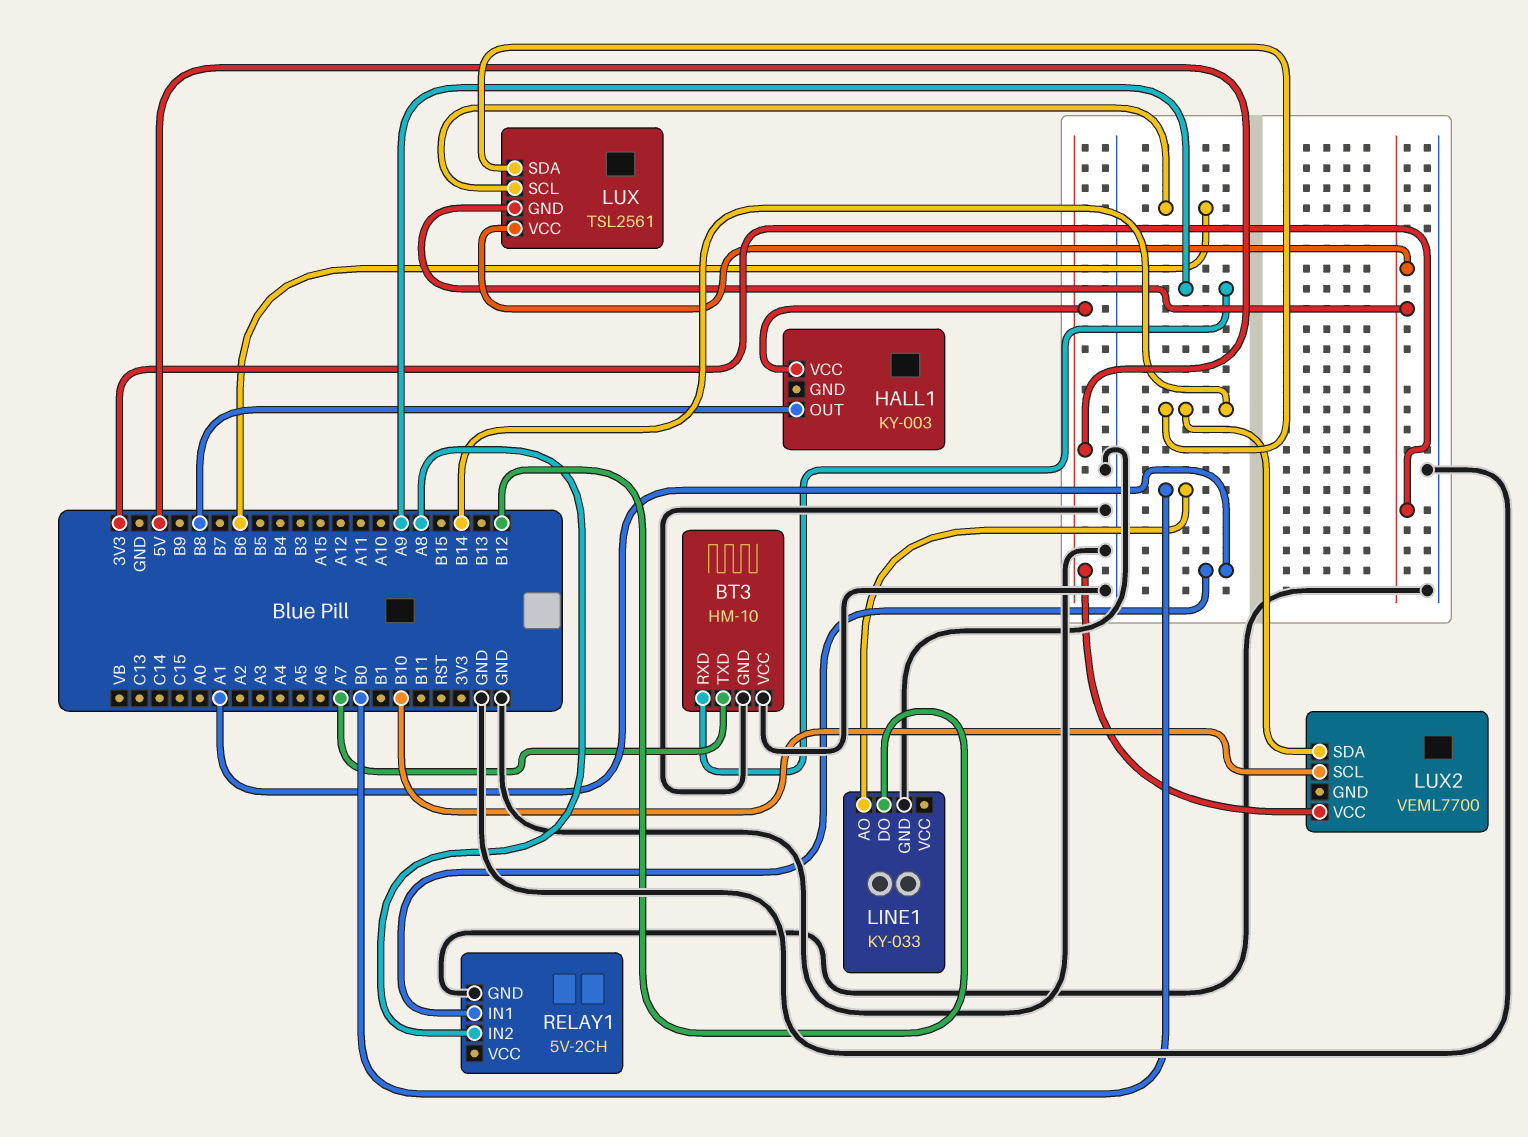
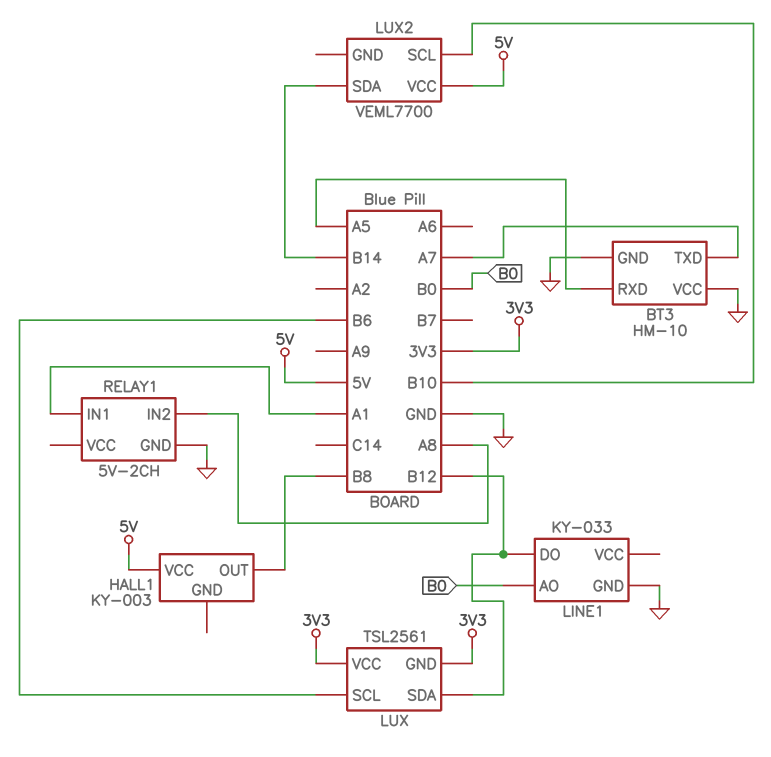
BT3 pin RXD: A9 -> A5
LUX pin SDA: B14 -> B12

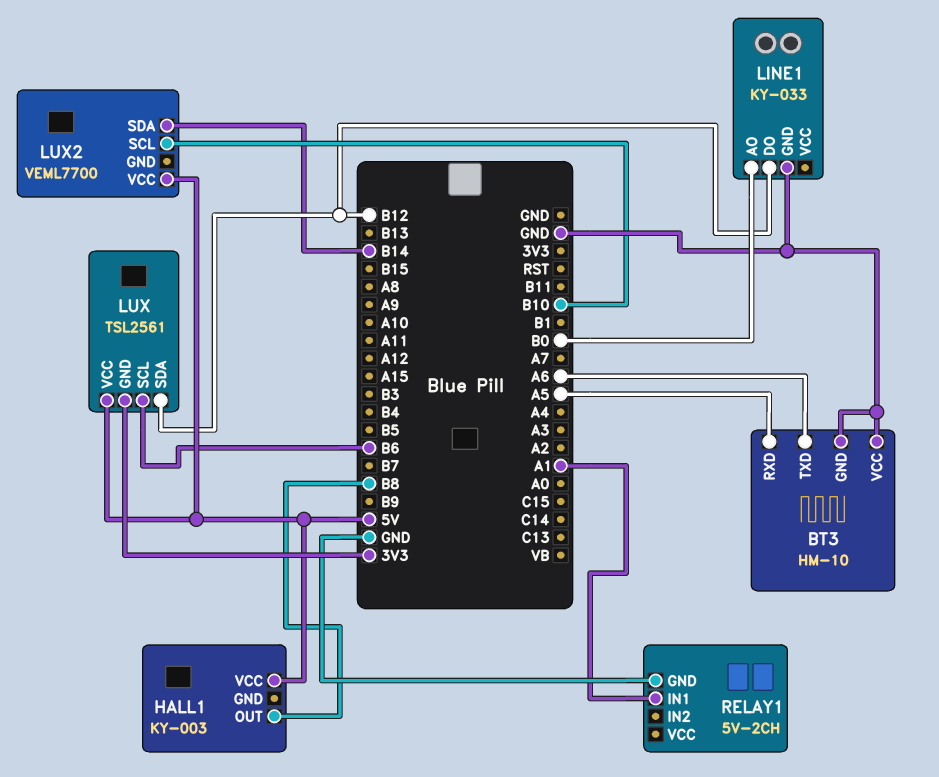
BT3 pin TXD: A7 -> A6
LUX pin VCC: 3V3 -> 5V
RELAY1 pin IN2: A8 -> none

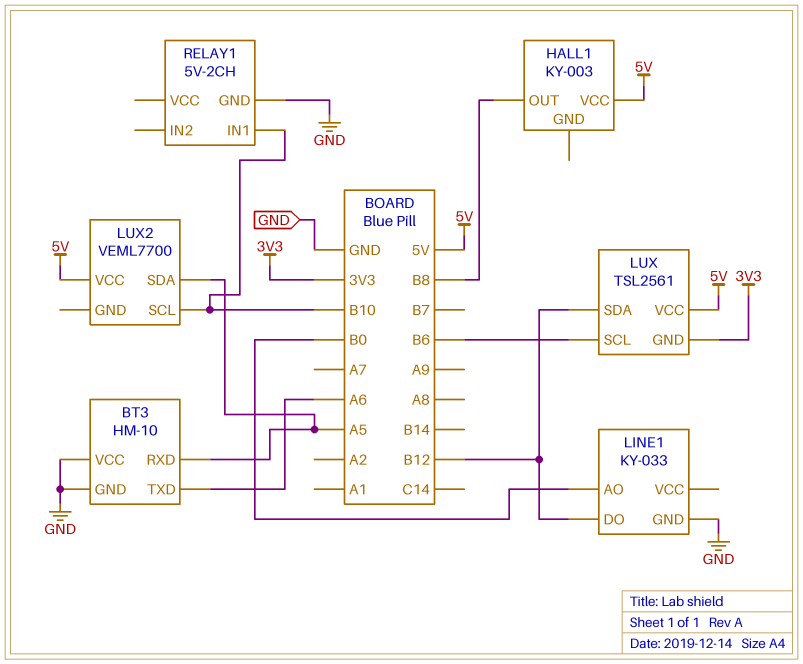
LUX2 pin SDA: B14 -> A5
RELAY1 pin IN1: A1 -> B10

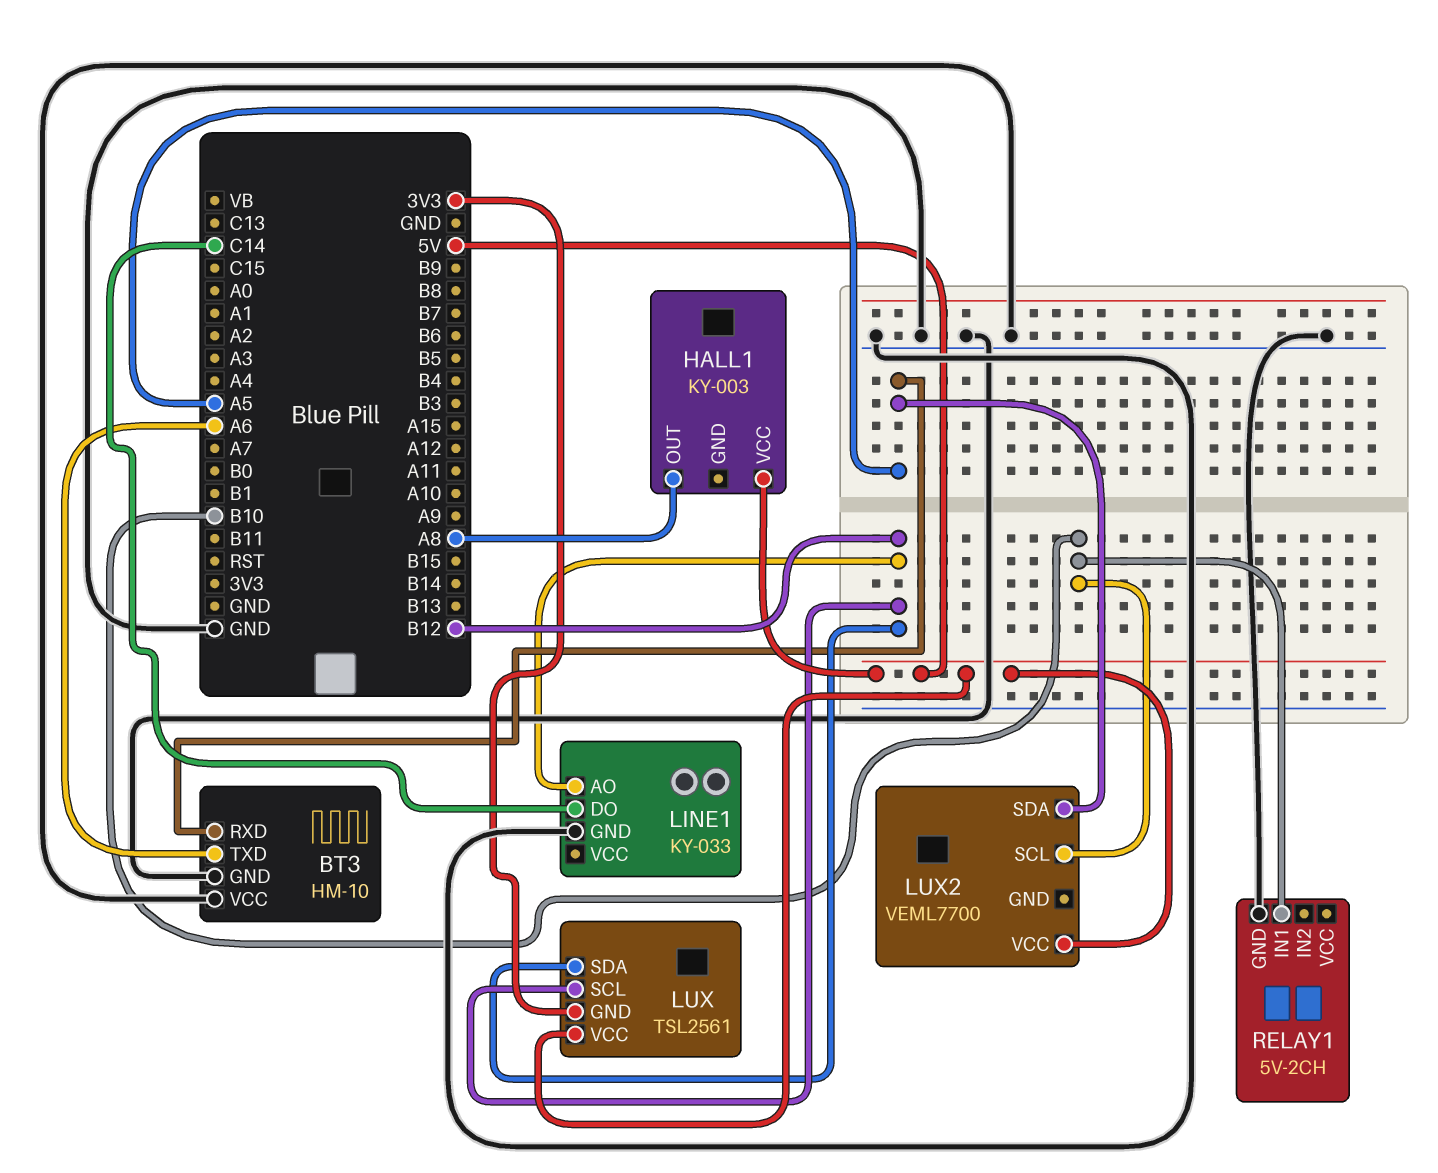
HALL1 pin OUT: B8 -> A8
LINE1 pin AO: B0 -> B12
LINE1 pin DO: B12 -> C14
LUX pin SCL: B6 -> B12

